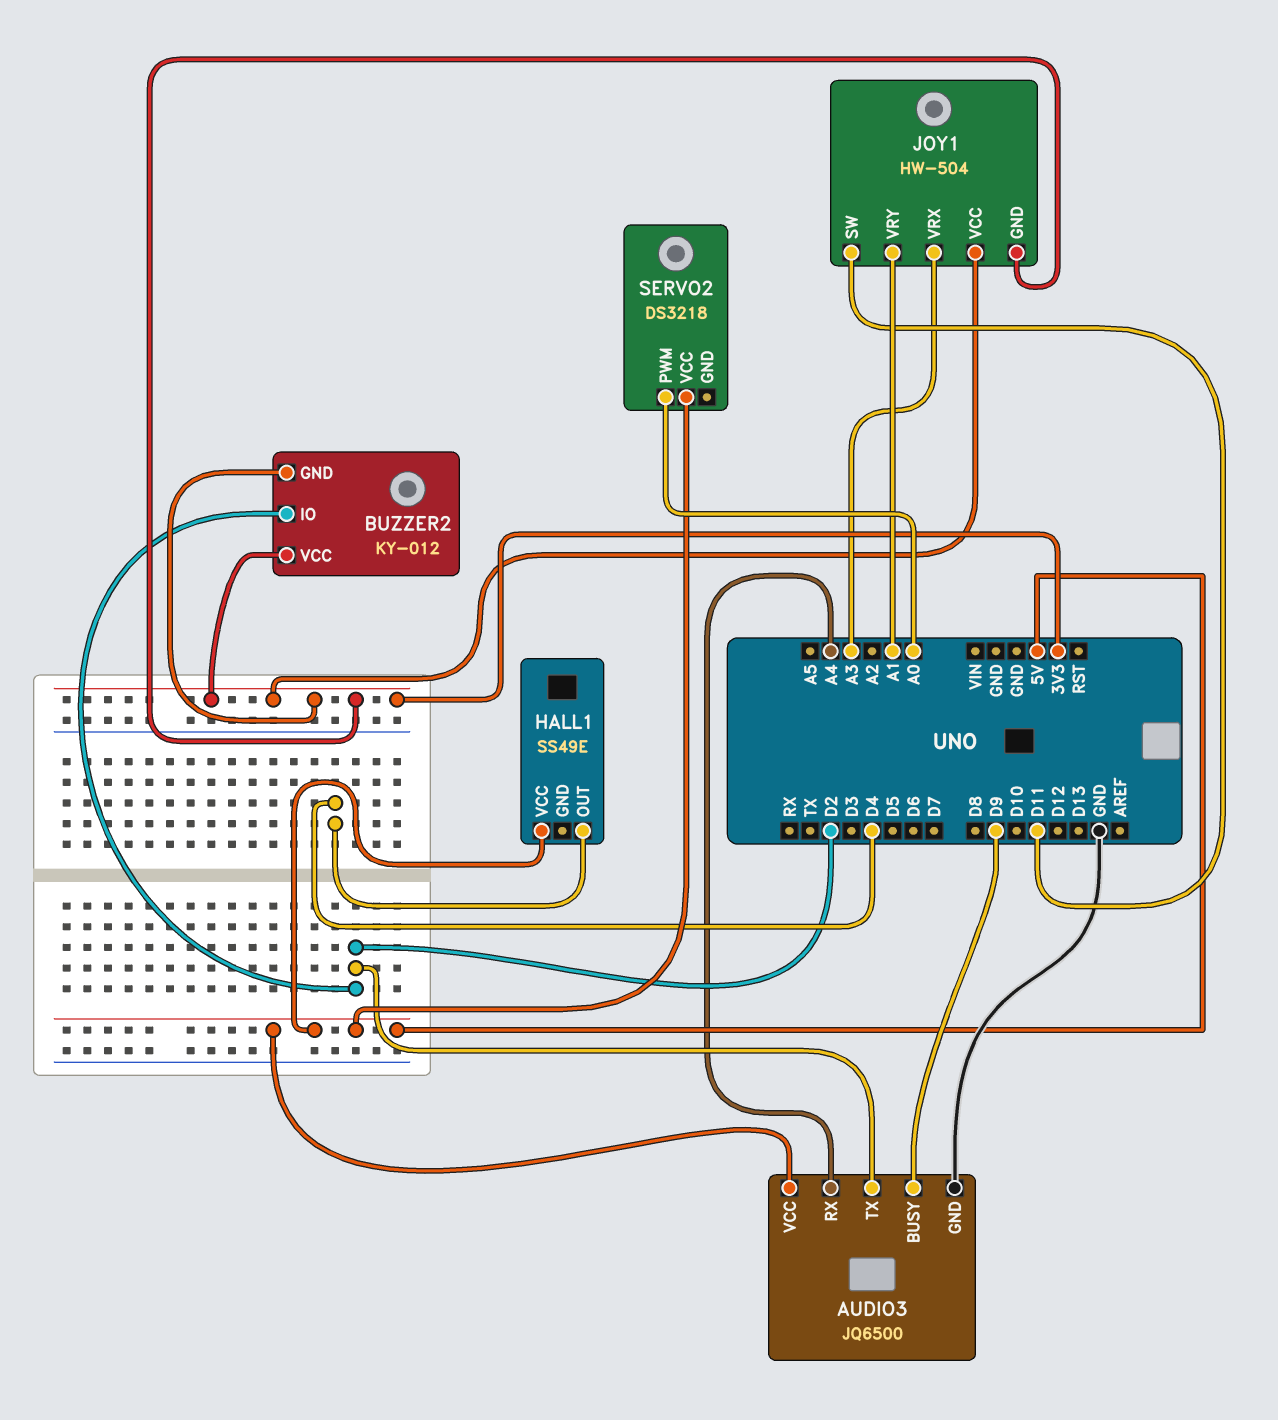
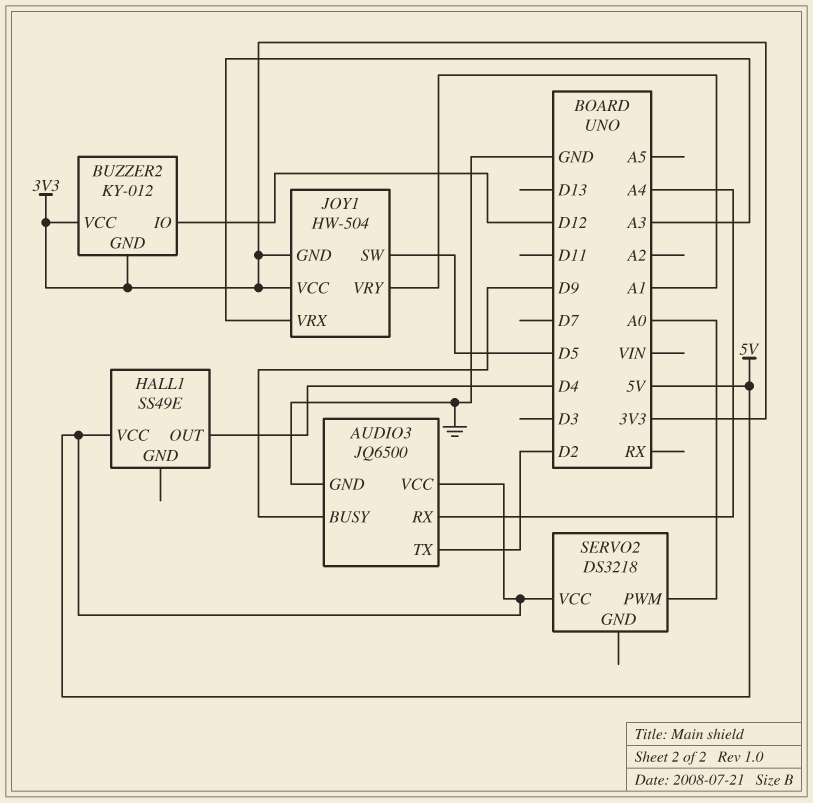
BUZZER2 pin IO: D2 -> D12
JOY1 pin SW: D11 -> D5

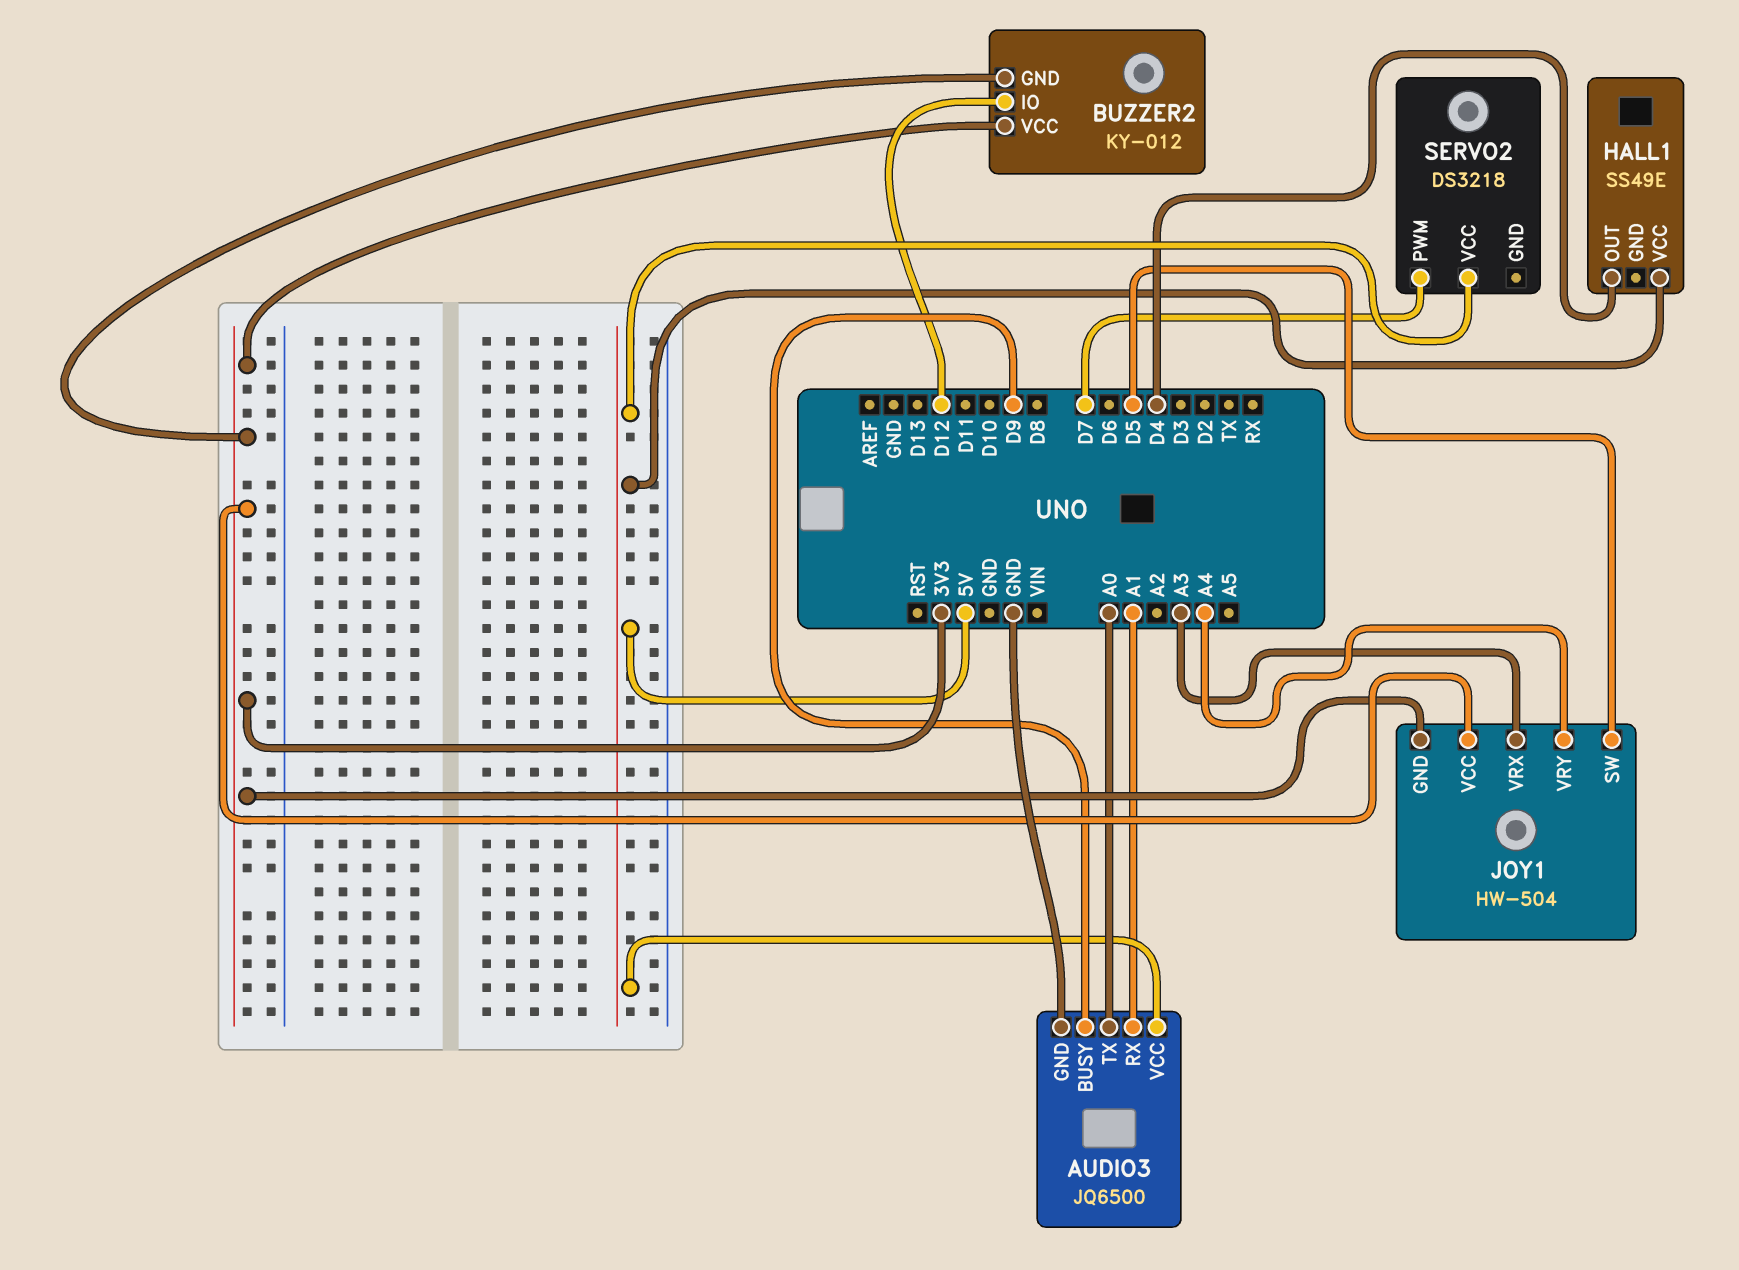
AUDIO3 pin RX: A4 -> A1
AUDIO3 pin TX: D2 -> A0
JOY1 pin VRY: A1 -> A4
SERVO2 pin PWM: A0 -> D7

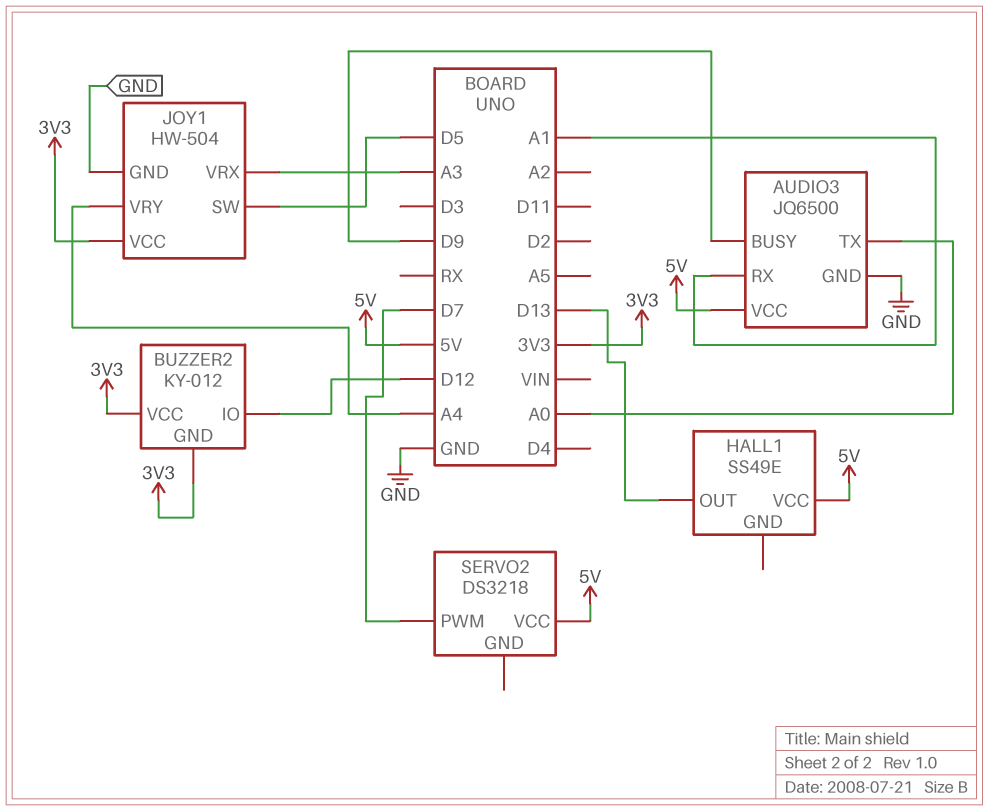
HALL1 pin OUT: D4 -> D13
JOY1 pin GND: 3V3 -> GND

